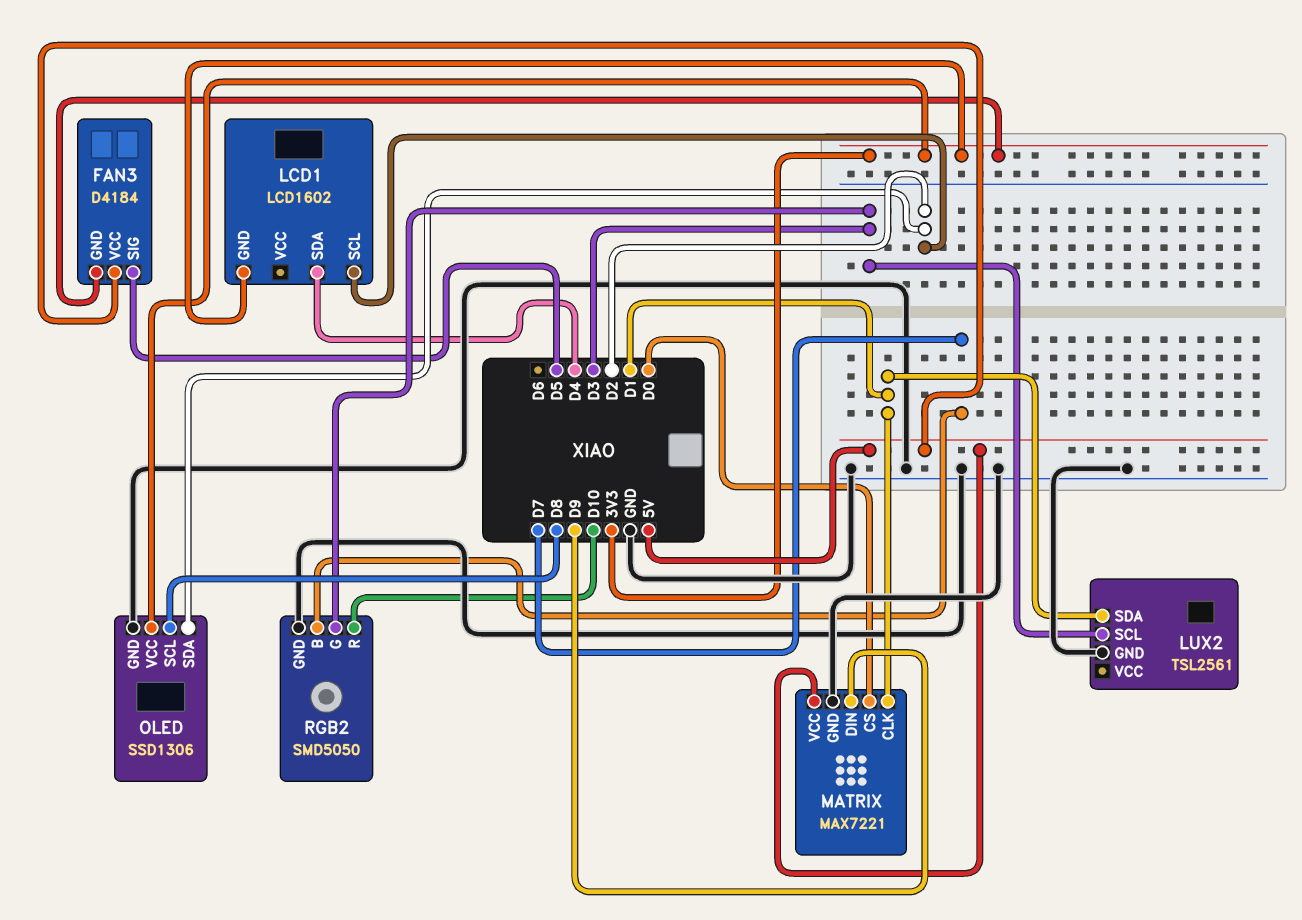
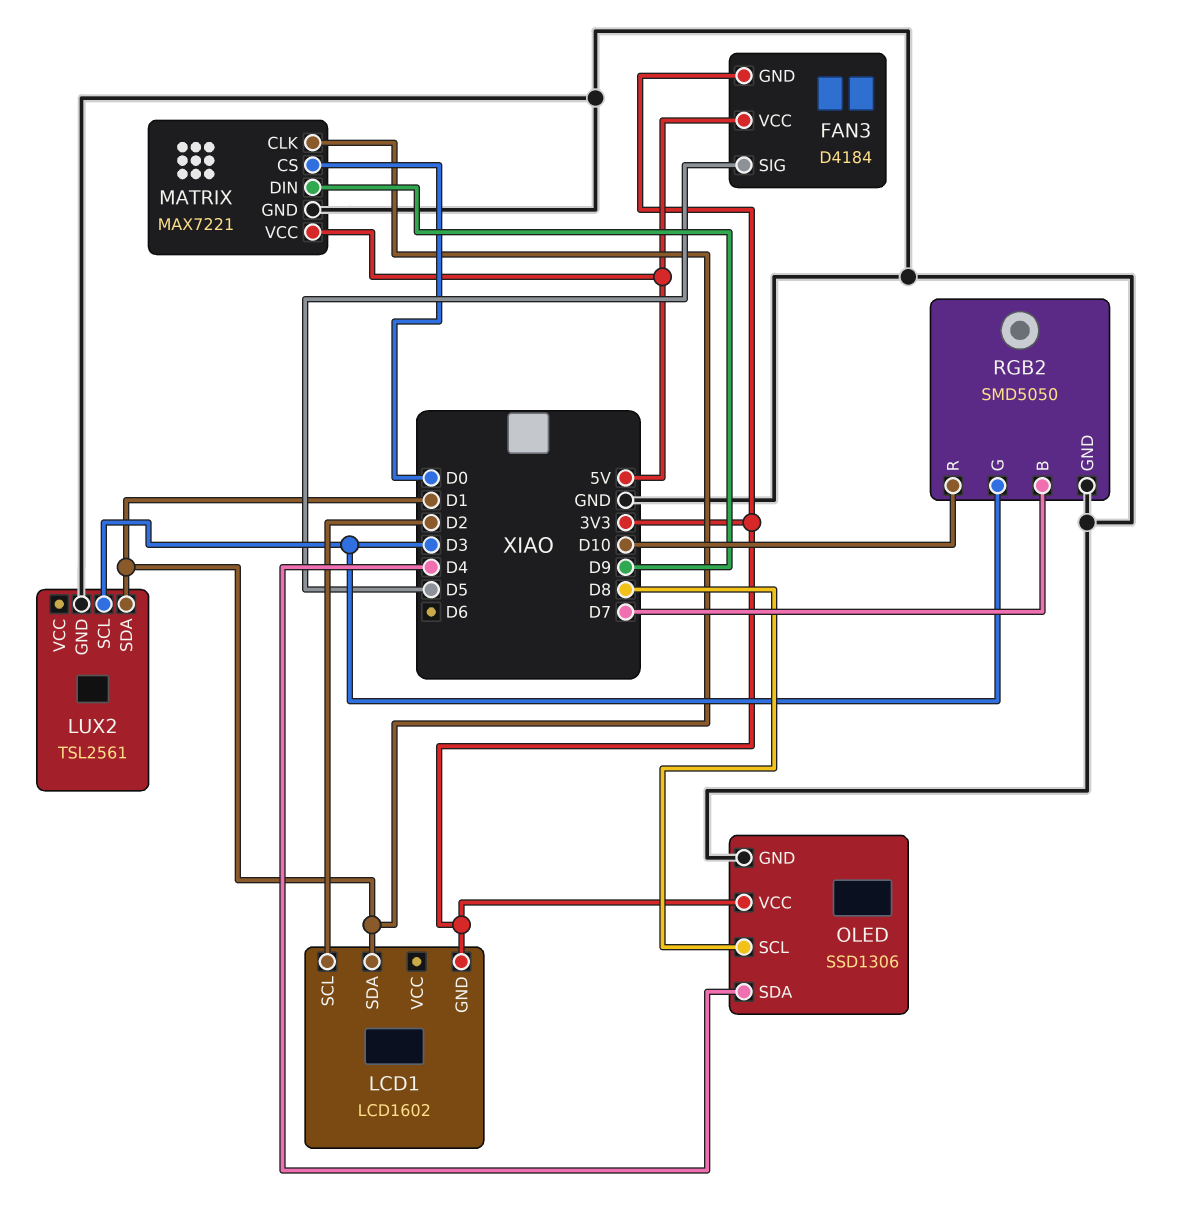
LCD1 pin SDA: D4 -> D1
OLED pin SDA: D2 -> D4

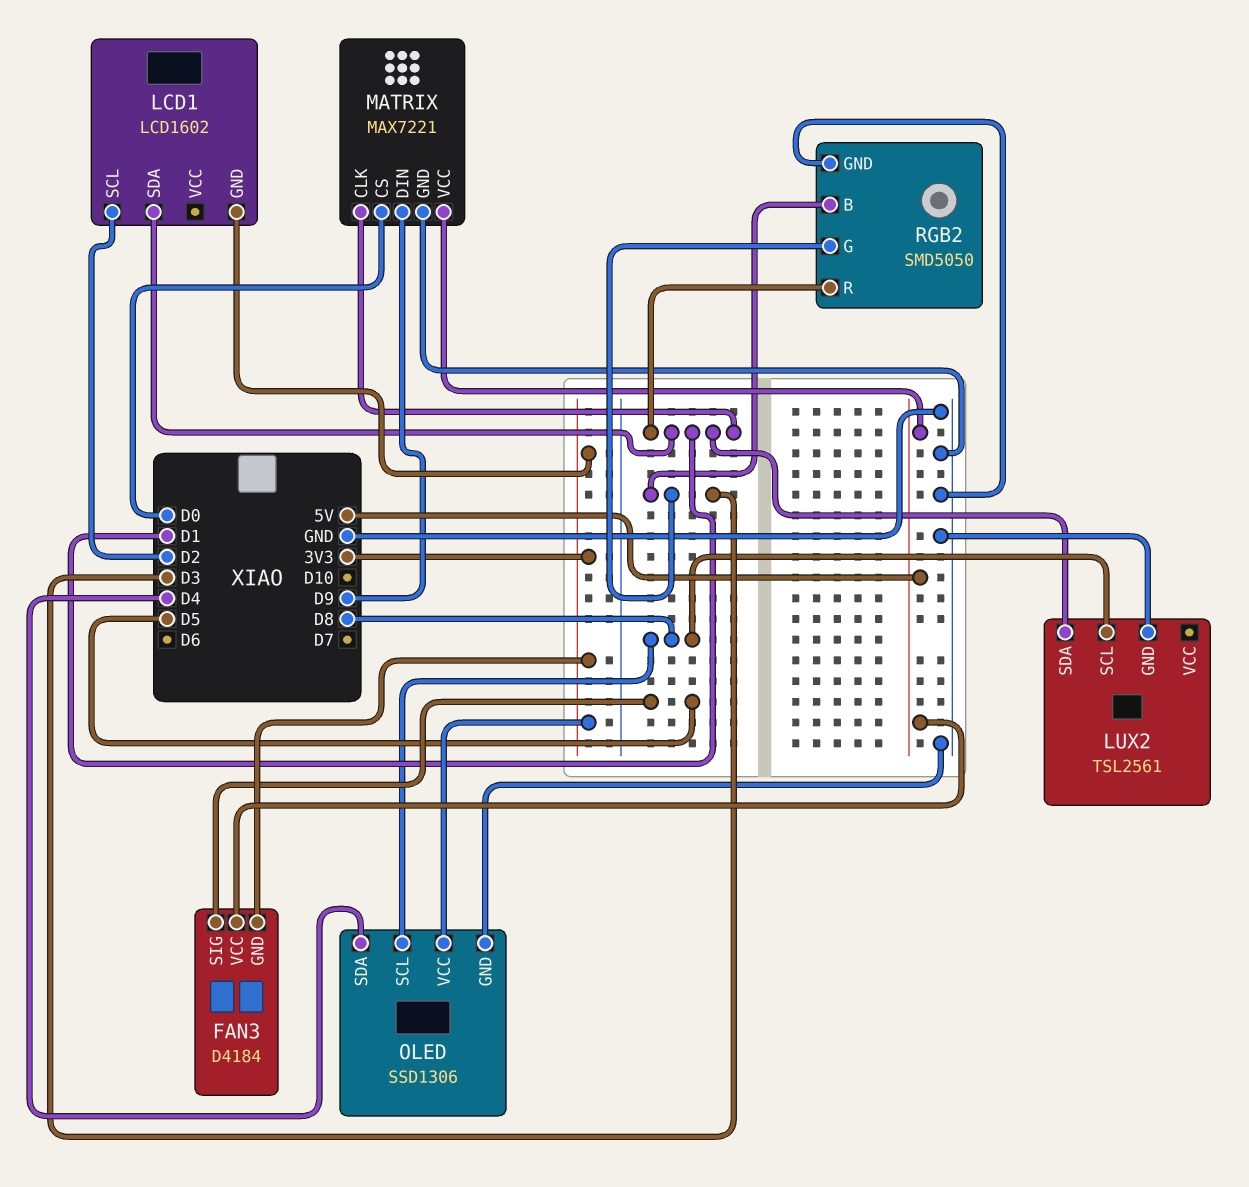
LUX2 pin SCL: D3 -> D8
RGB2 pin B: D7 -> D3
RGB2 pin R: D10 -> D1

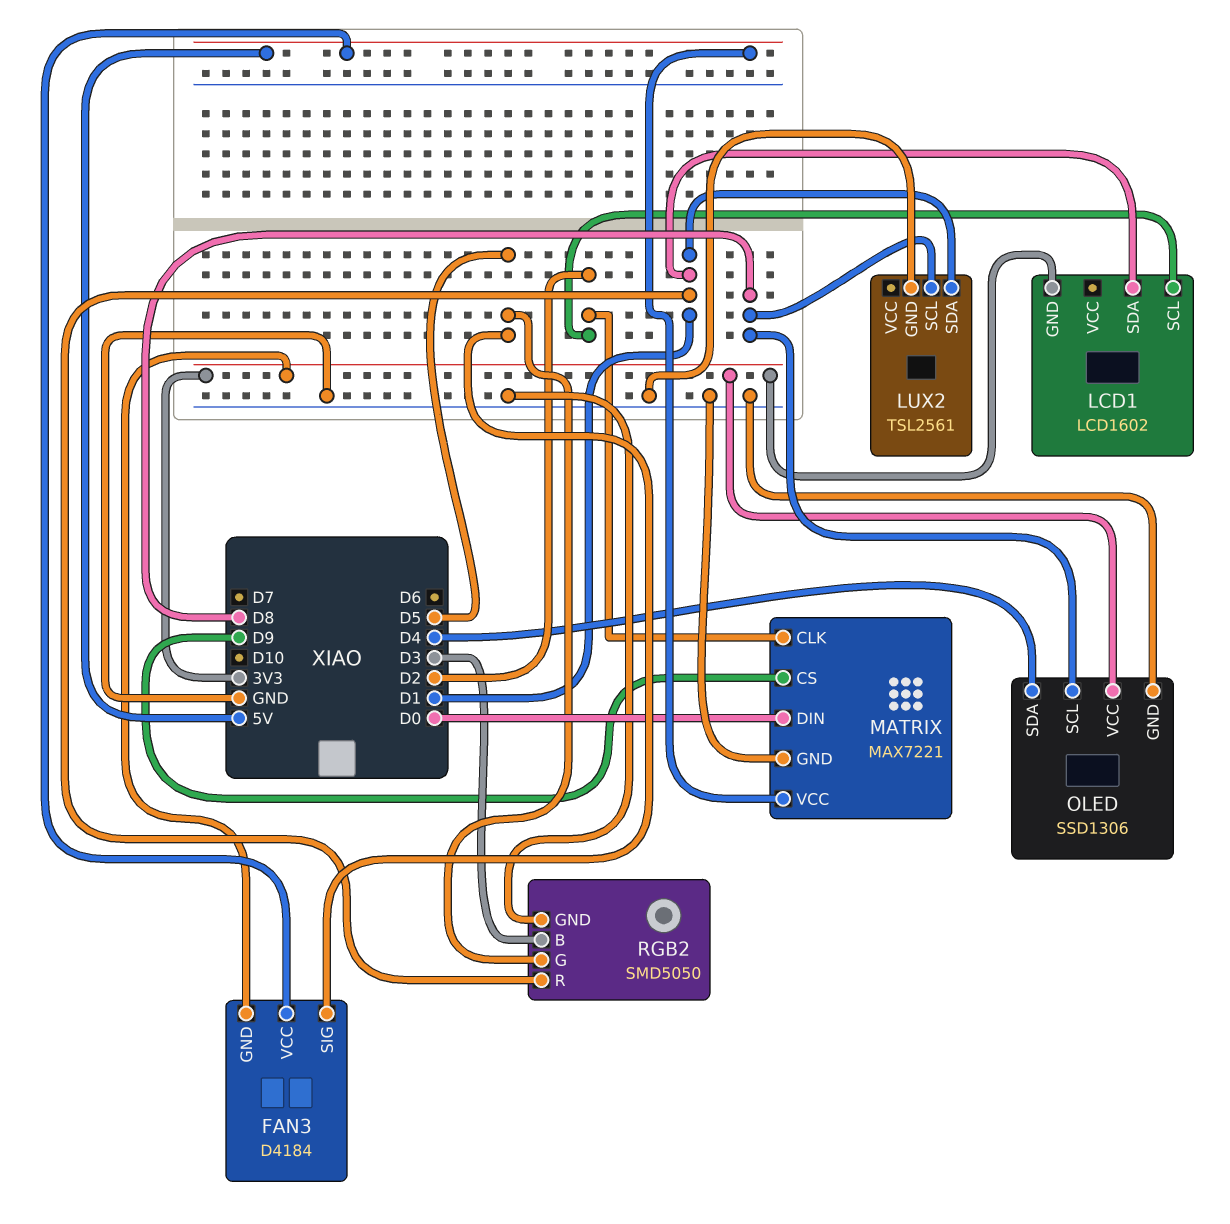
MATRIX pin CLK: D1 -> D2
MATRIX pin CS: D0 -> D9
MATRIX pin DIN: D9 -> D0
RGB2 pin G: D3 -> D5

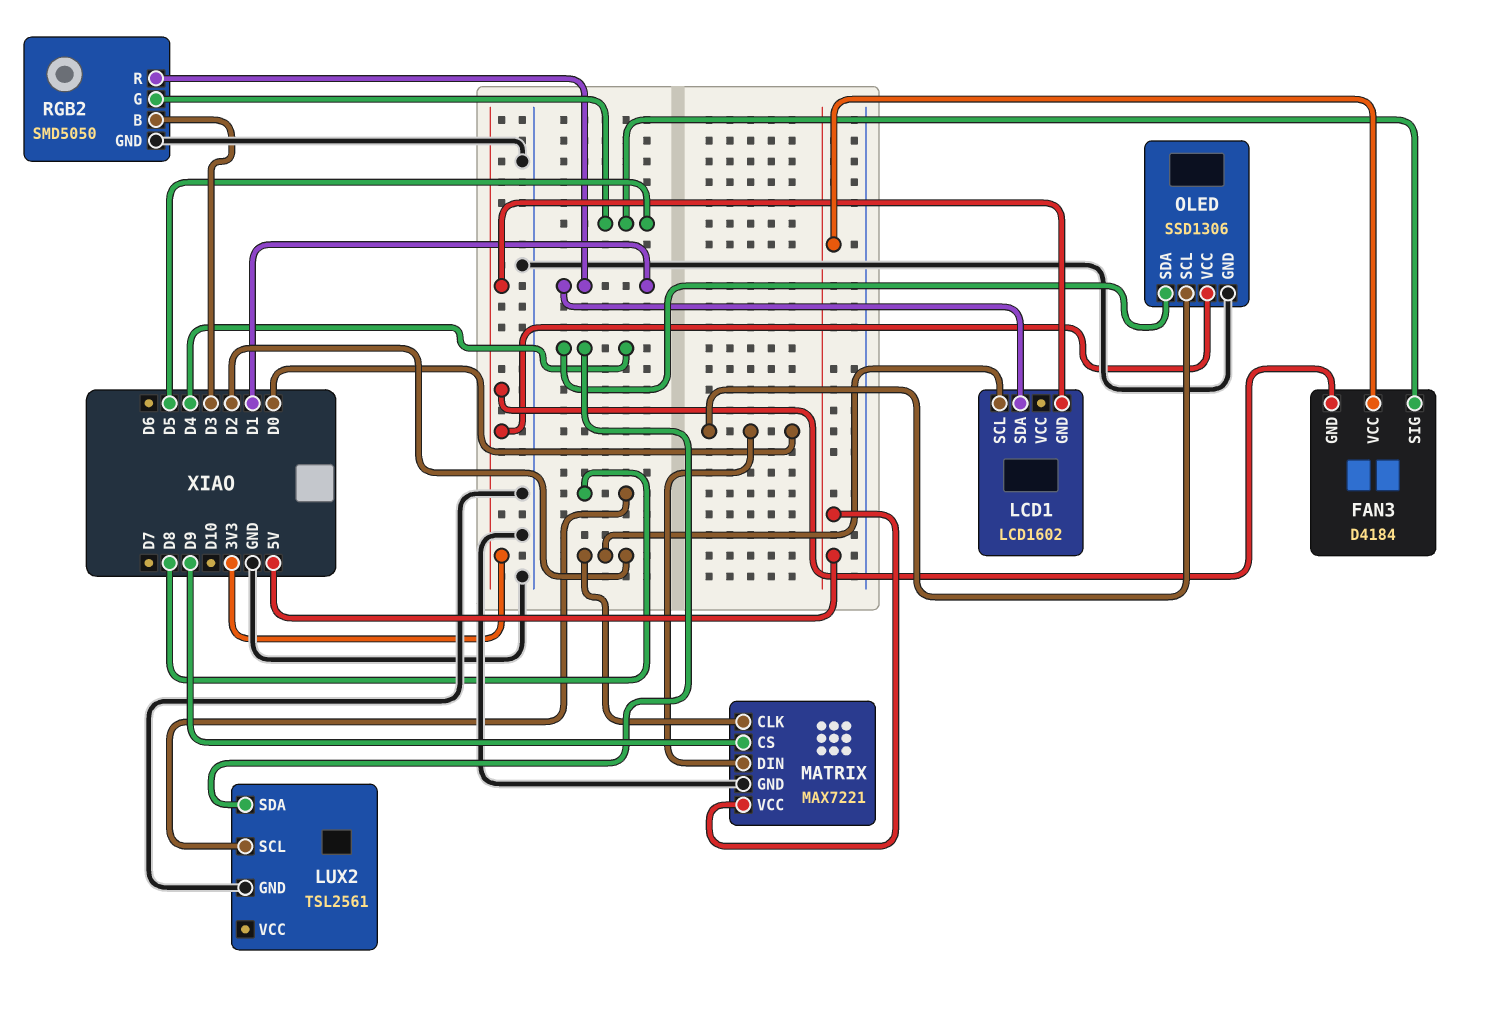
LUX2 pin SDA: D1 -> D4
OLED pin SCL: D8 -> D0

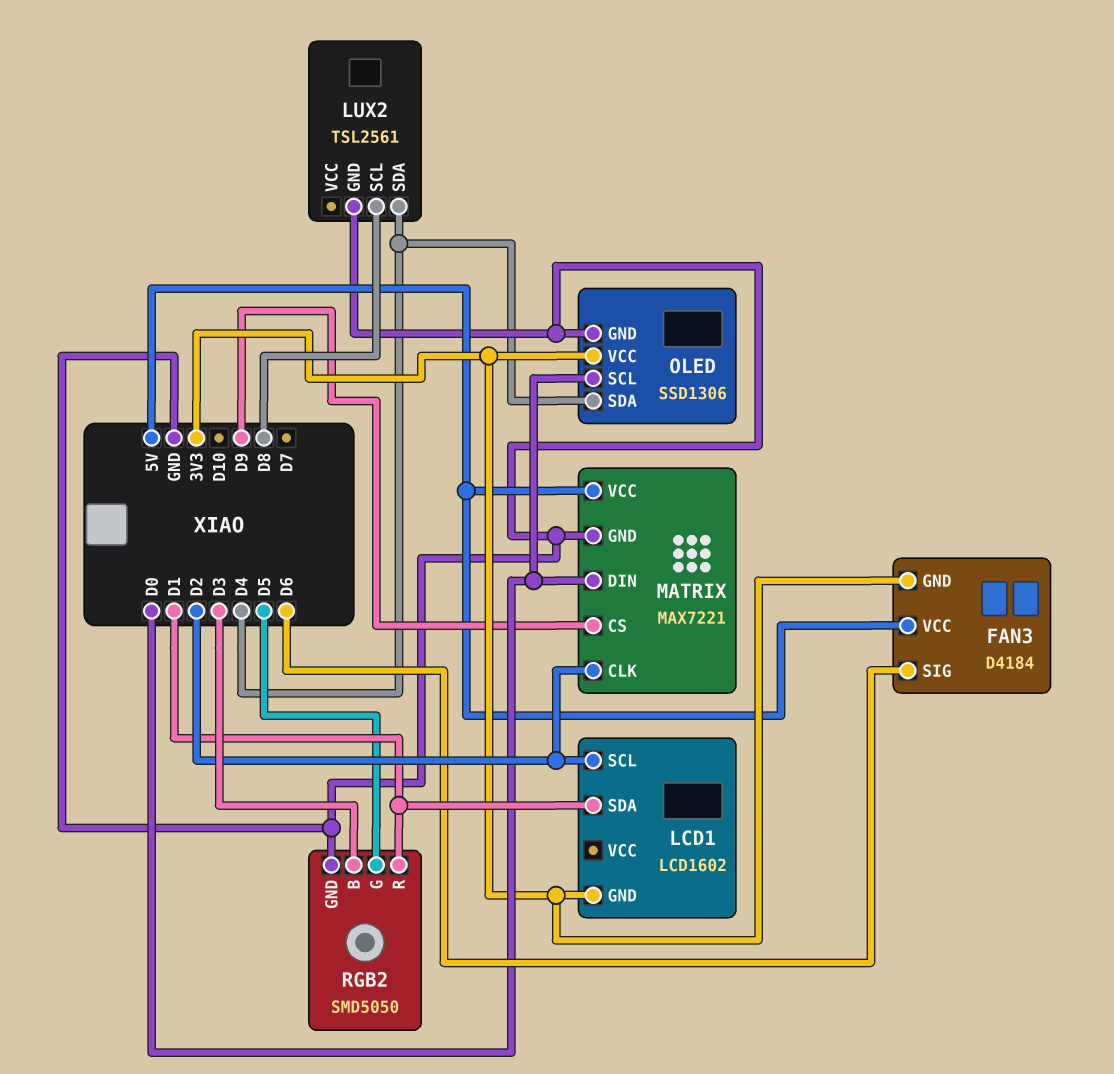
FAN3 pin SIG: D5 -> D6

